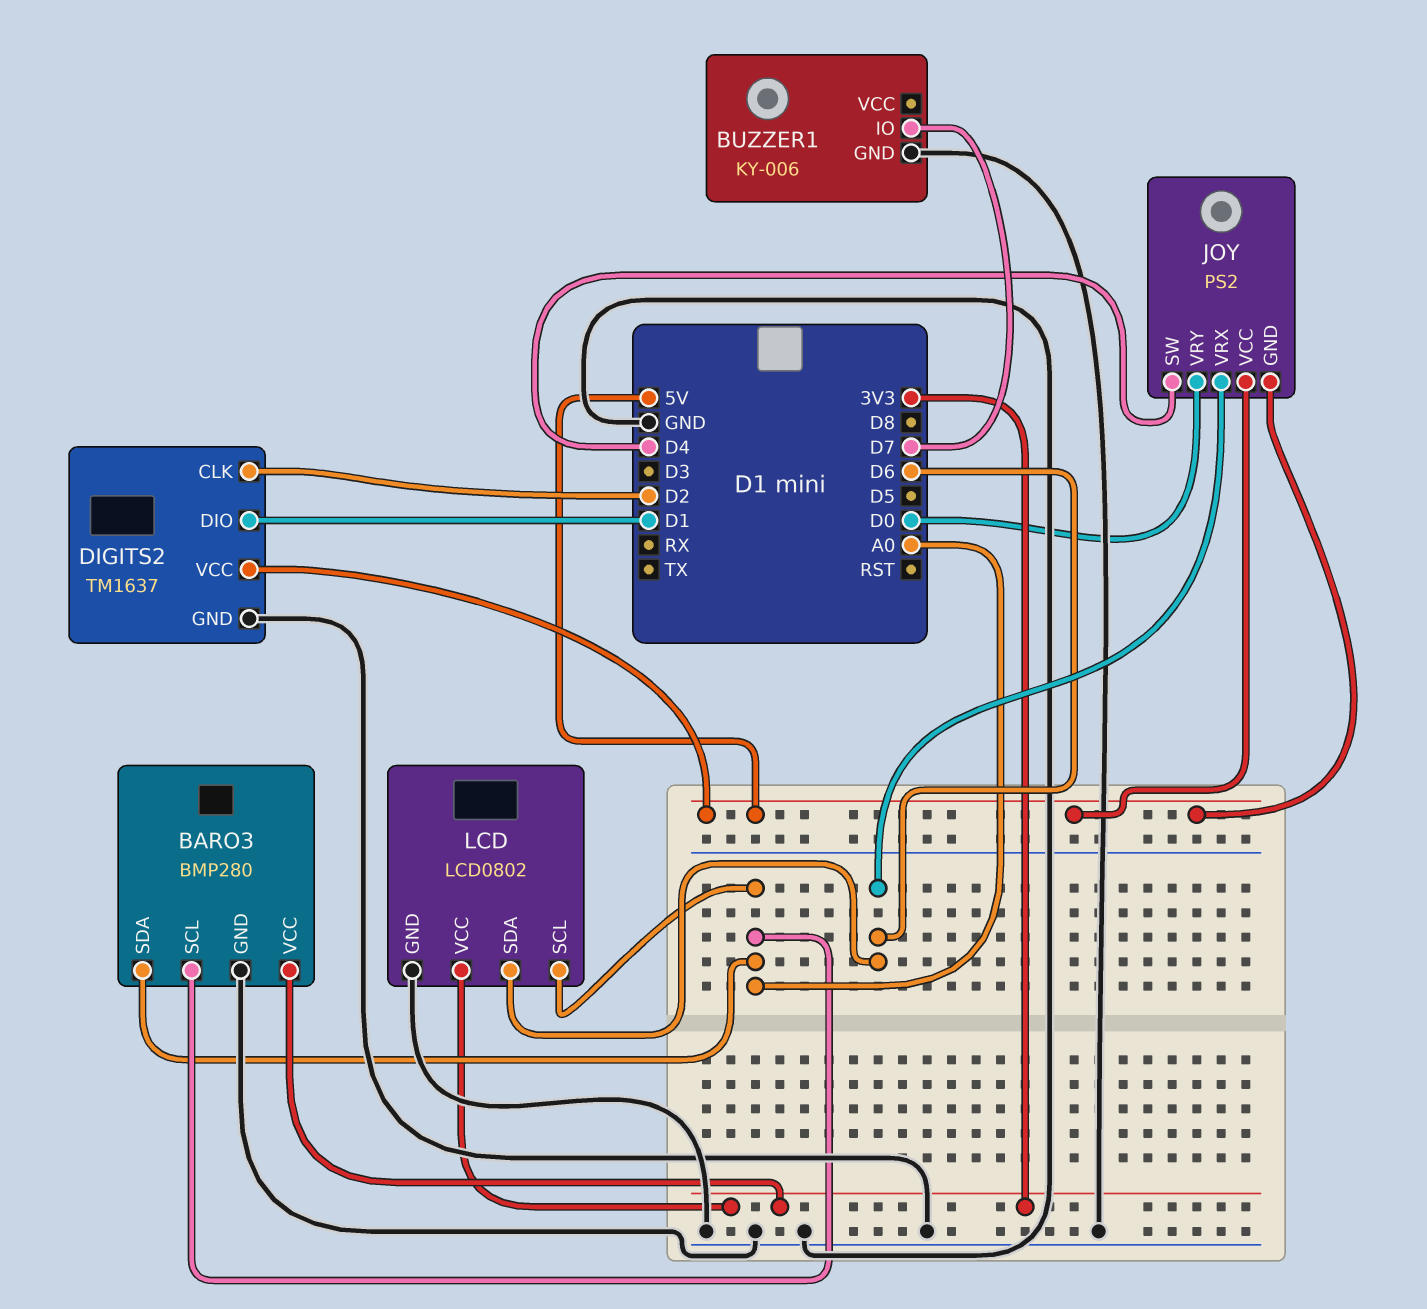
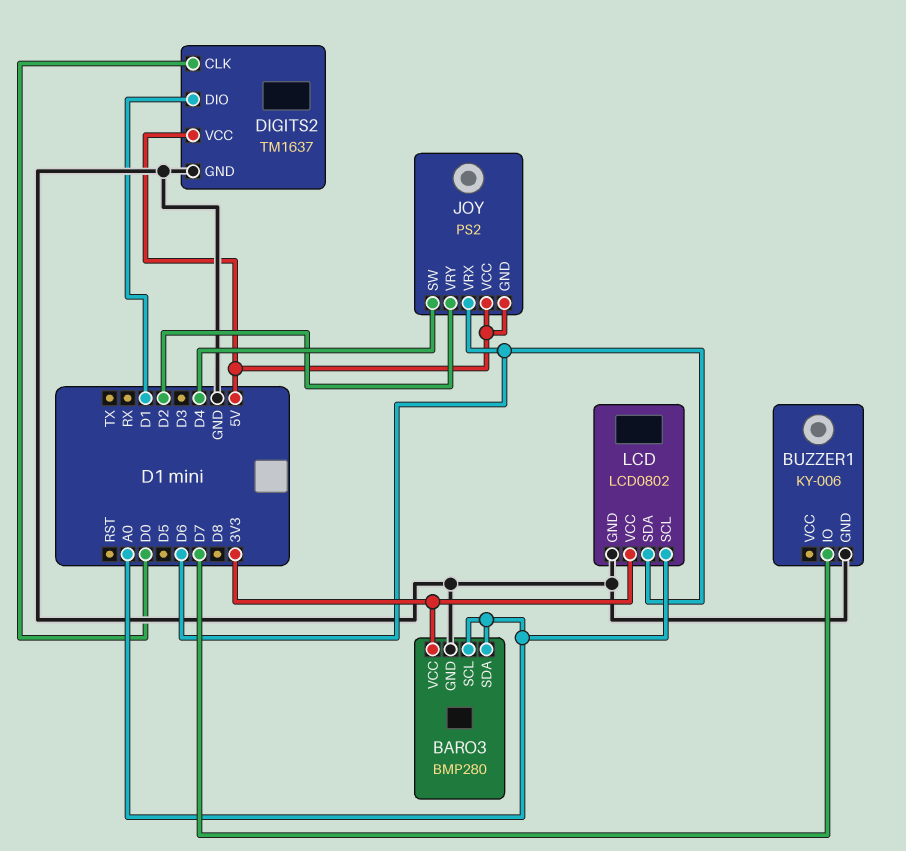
DIGITS2 pin CLK: D2 -> D0
JOY pin VRY: D0 -> D2

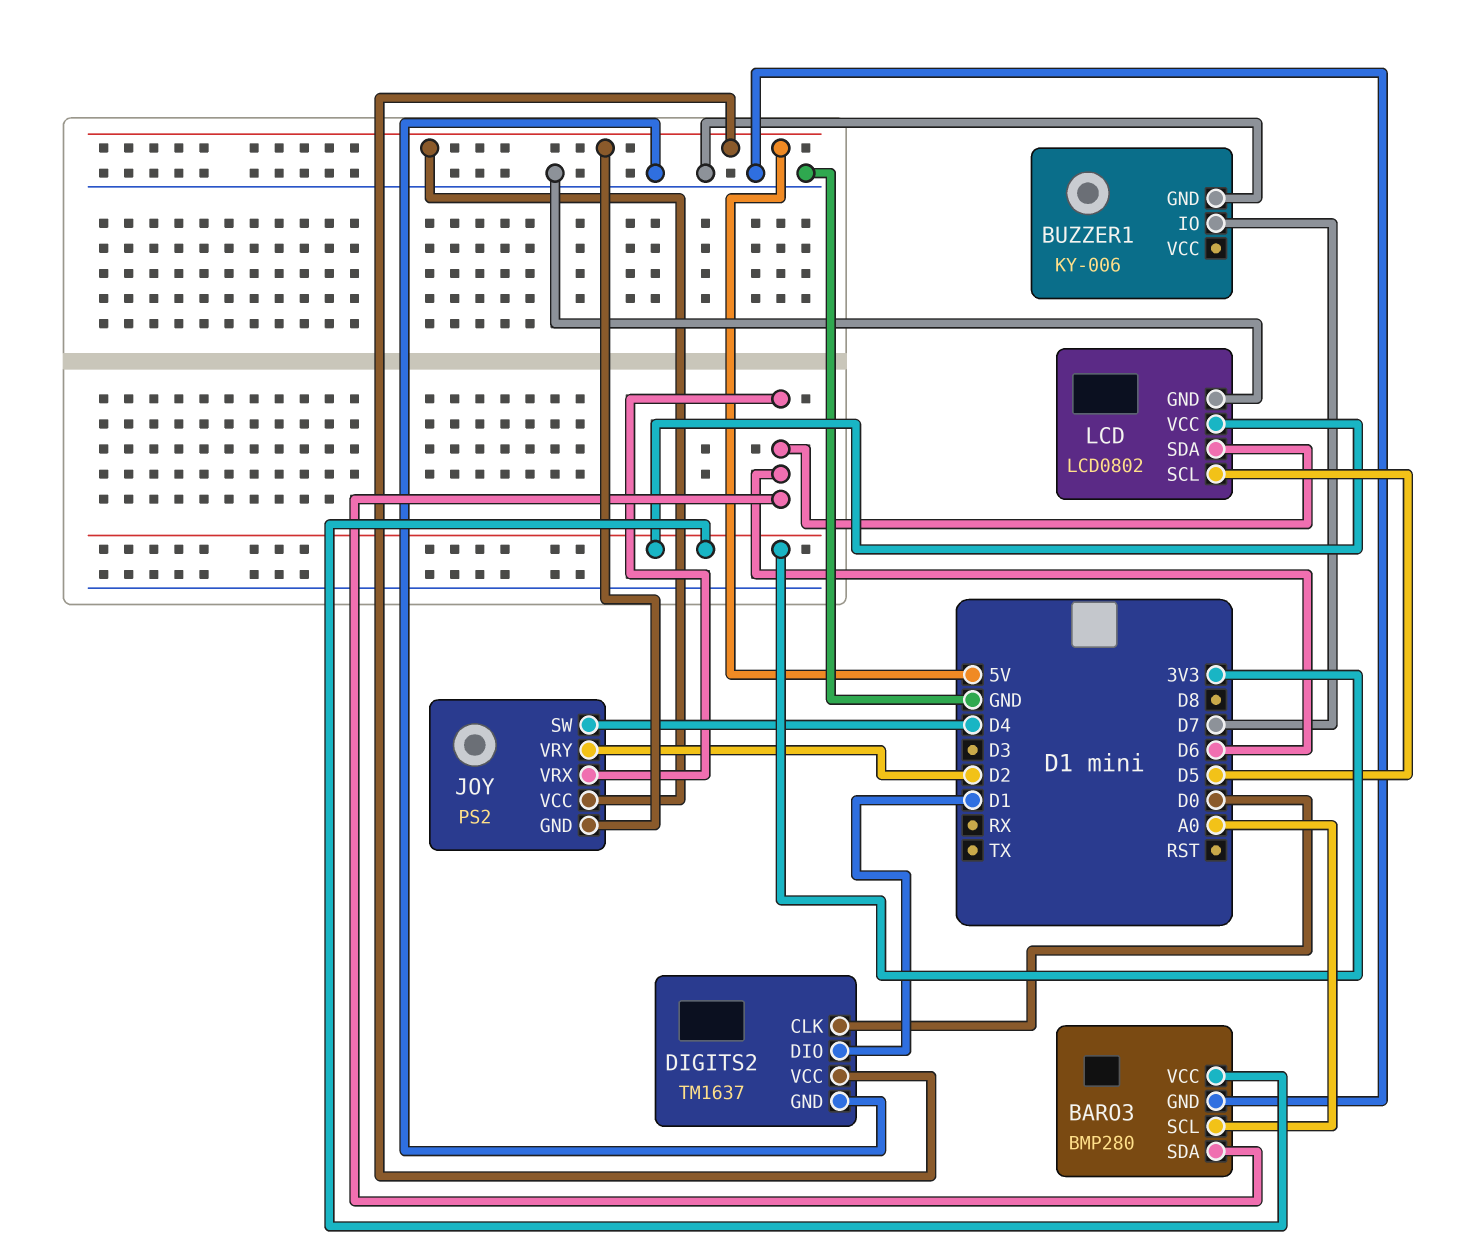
BARO3 pin SDA: A0 -> D6
LCD pin SCL: A0 -> D5

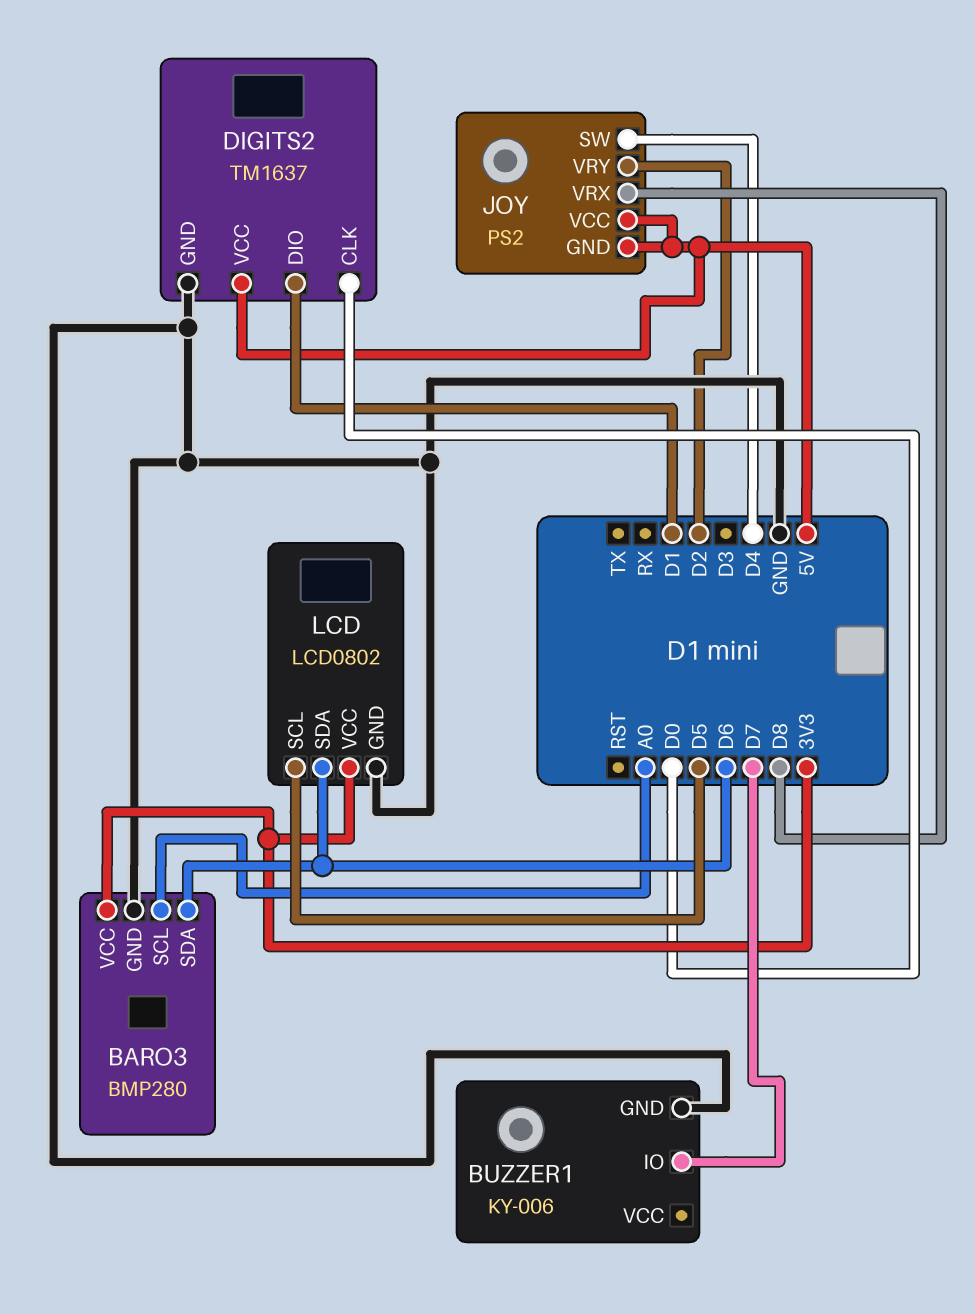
JOY pin VRX: D6 -> D8

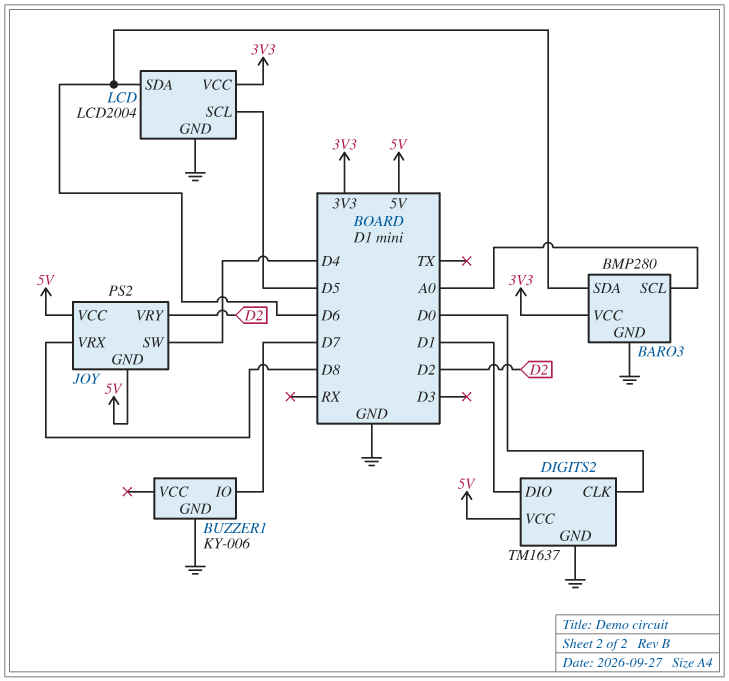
LCD: LCD0802 -> LCD2004

